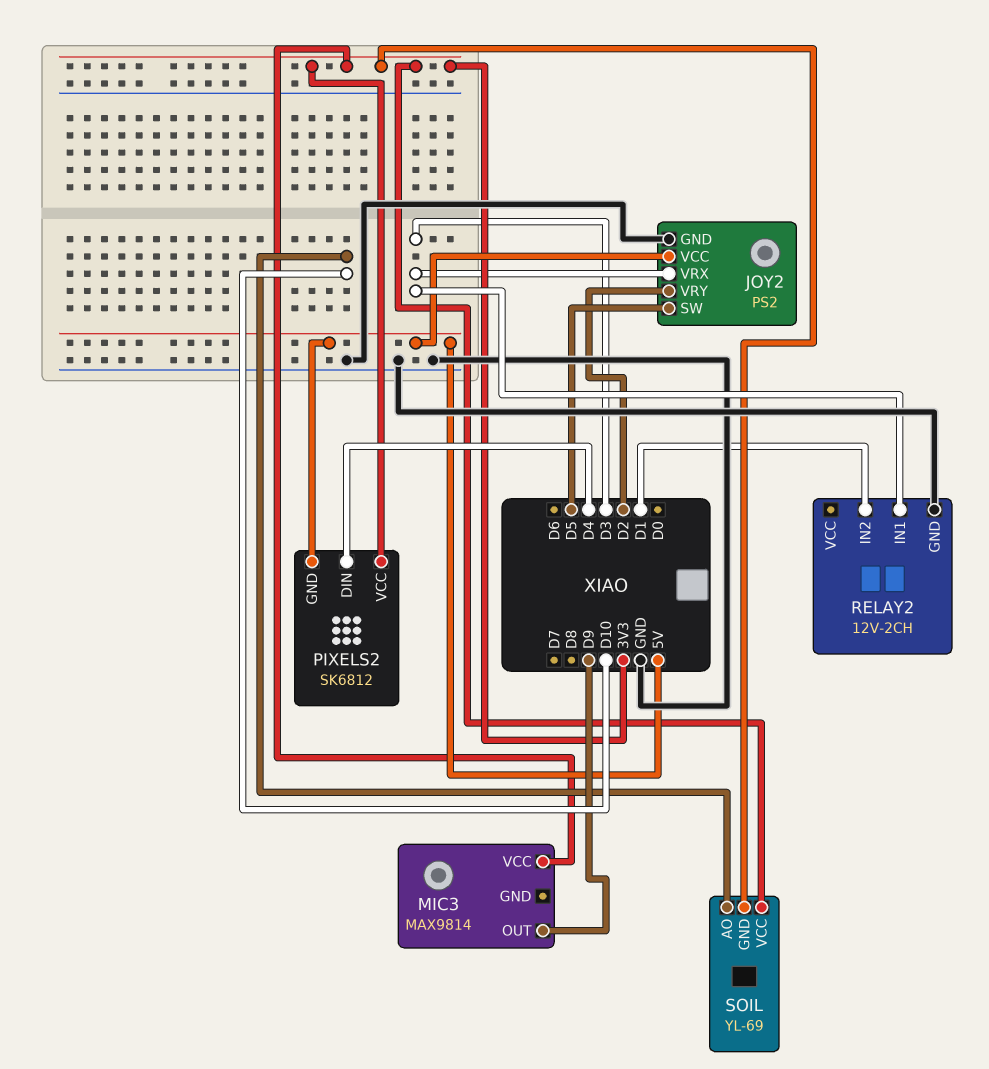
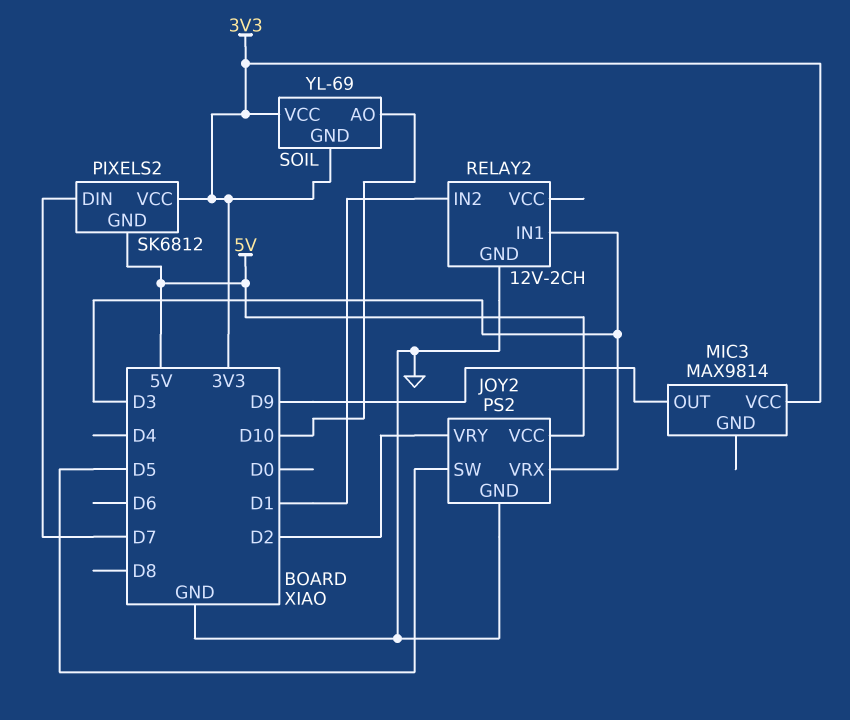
PIXELS2 pin DIN: D4 -> D7

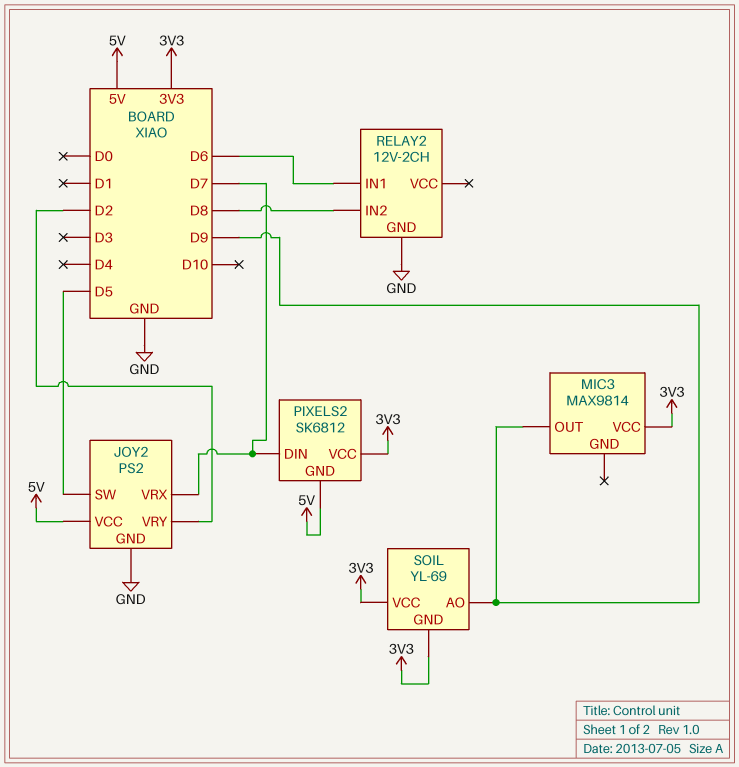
JOY2 pin VRX: D3 -> D7
RELAY2 pin IN1: D3 -> D6
RELAY2 pin IN2: D1 -> D8
SOIL pin AO: D10 -> D9

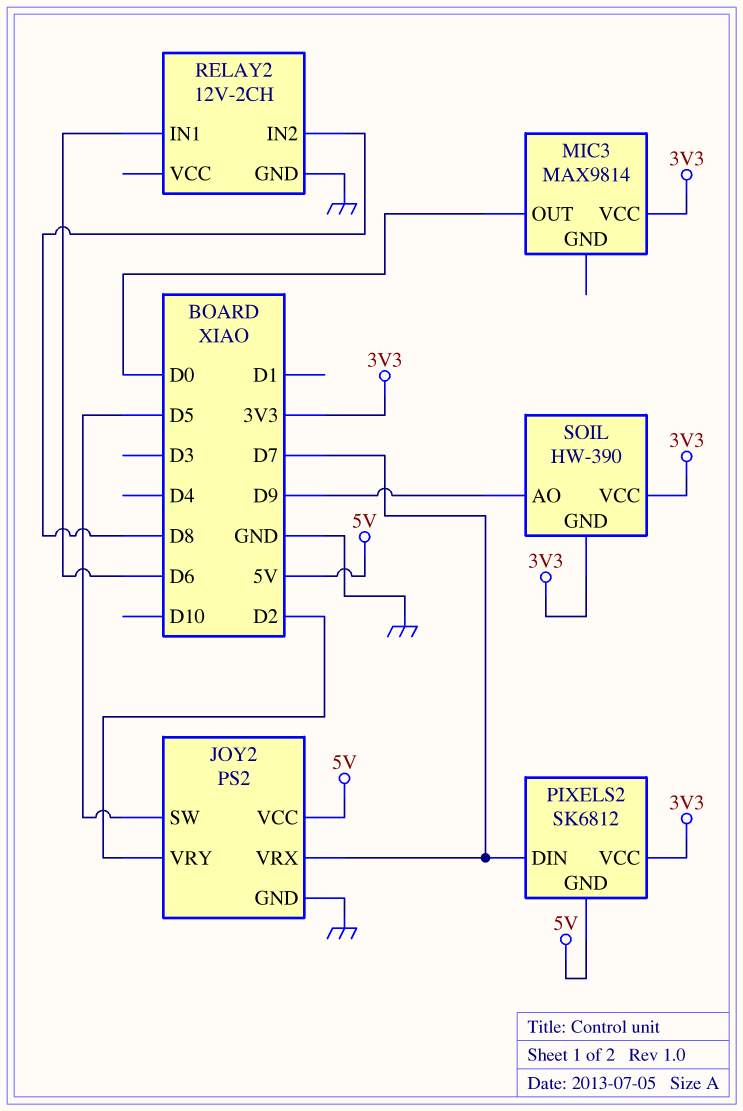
MIC3 pin OUT: D9 -> D0
SOIL: YL-69 -> HW-390

